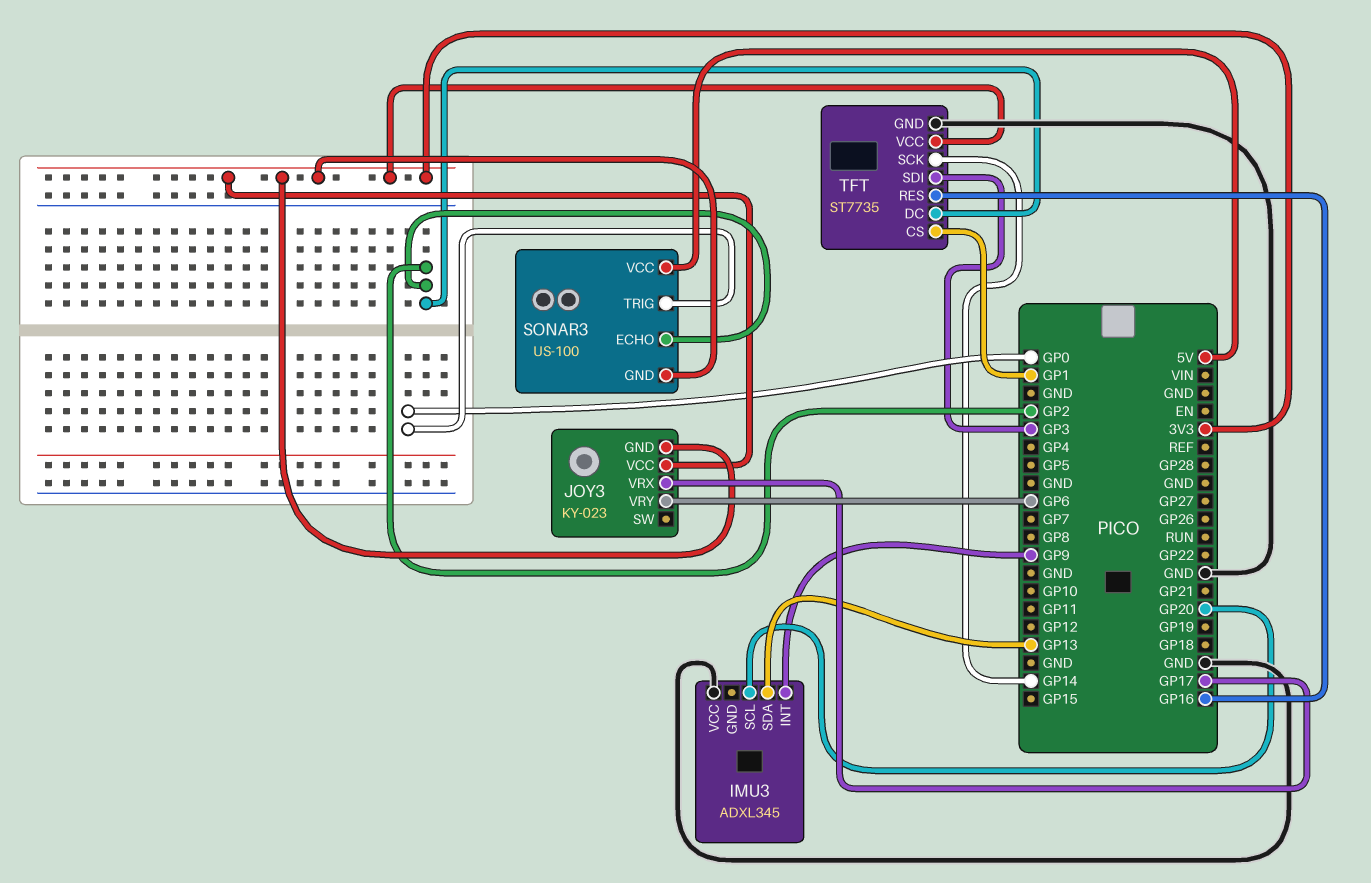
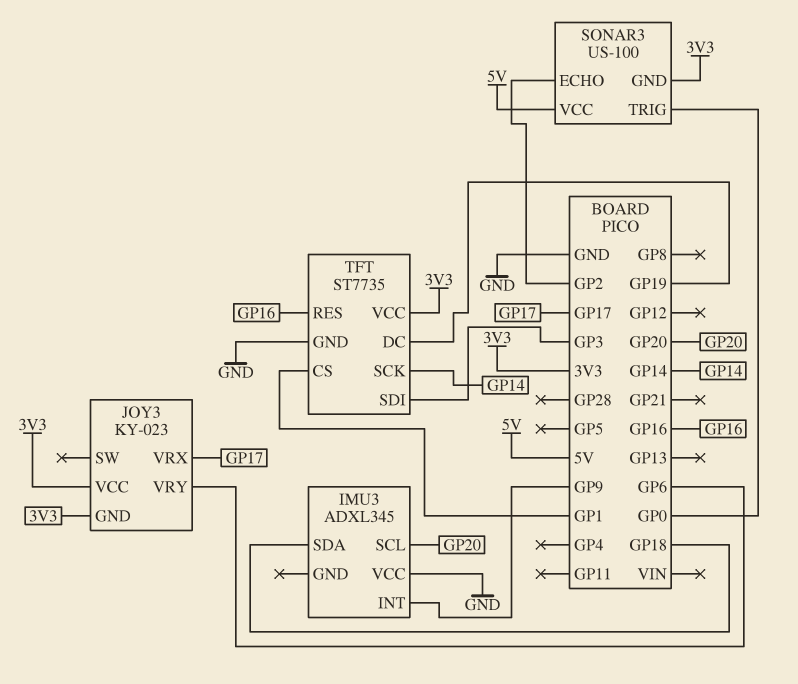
IMU3 pin SDA: GP13 -> GP18
TFT pin DC: GP2 -> GP19

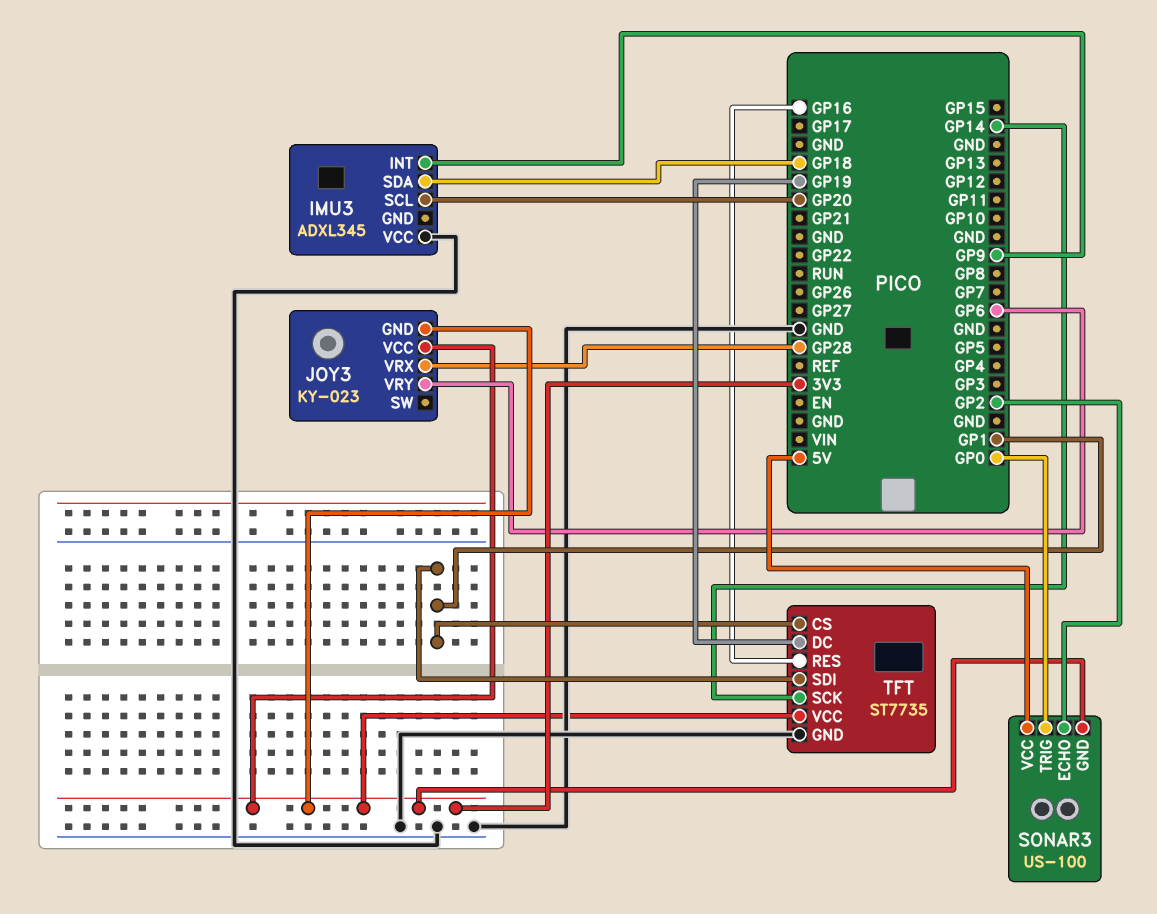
JOY3 pin VRX: GP17 -> GP28
TFT pin SDI: GP3 -> GP1

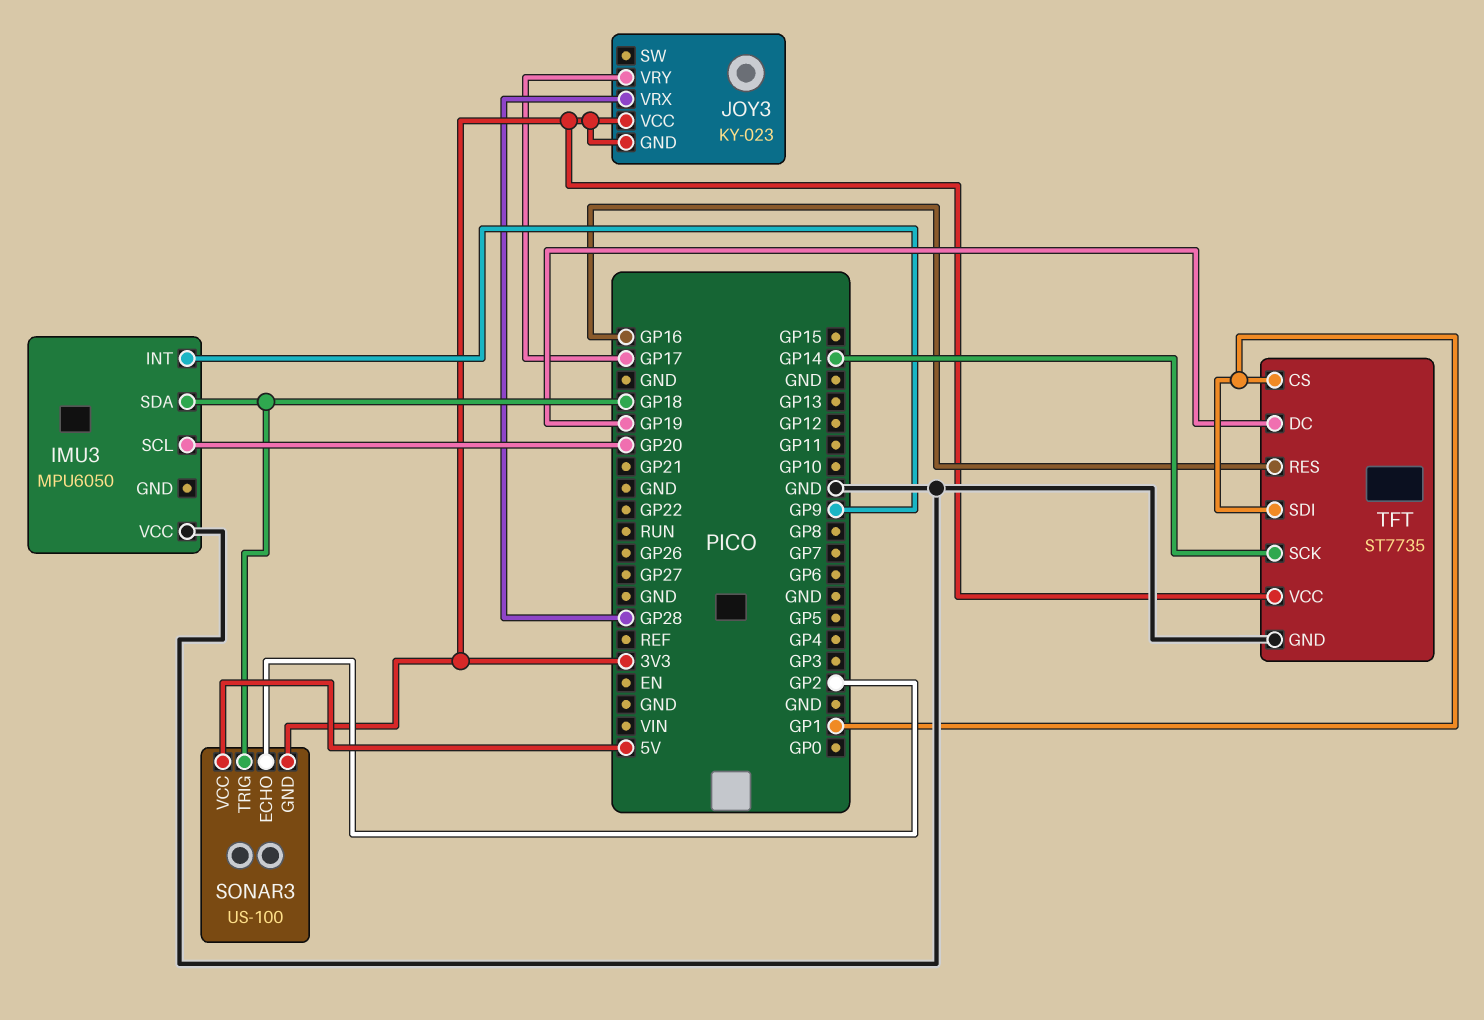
IMU3: ADXL345 -> MPU6050
JOY3 pin VRY: GP6 -> GP17
SONAR3 pin TRIG: GP0 -> GP18

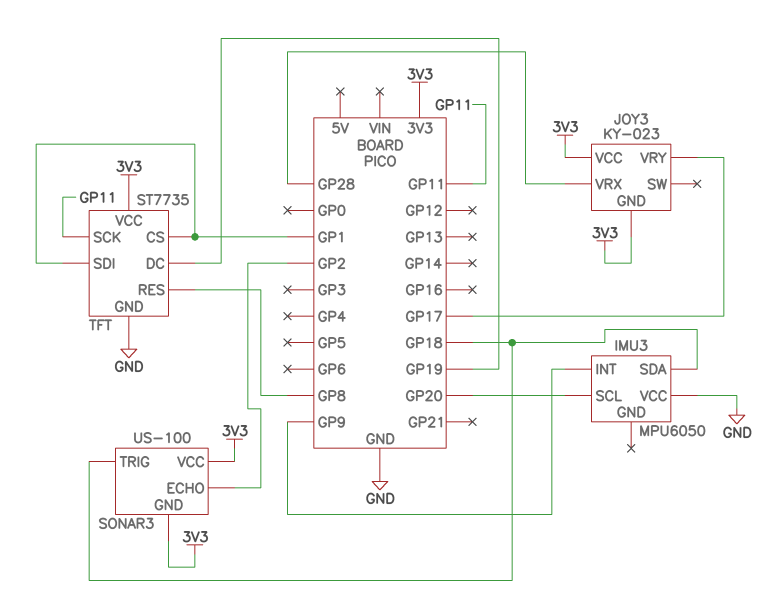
SONAR3 pin VCC: 5V -> 3V3
TFT pin RES: GP16 -> GP8
TFT pin SCK: GP14 -> GP11

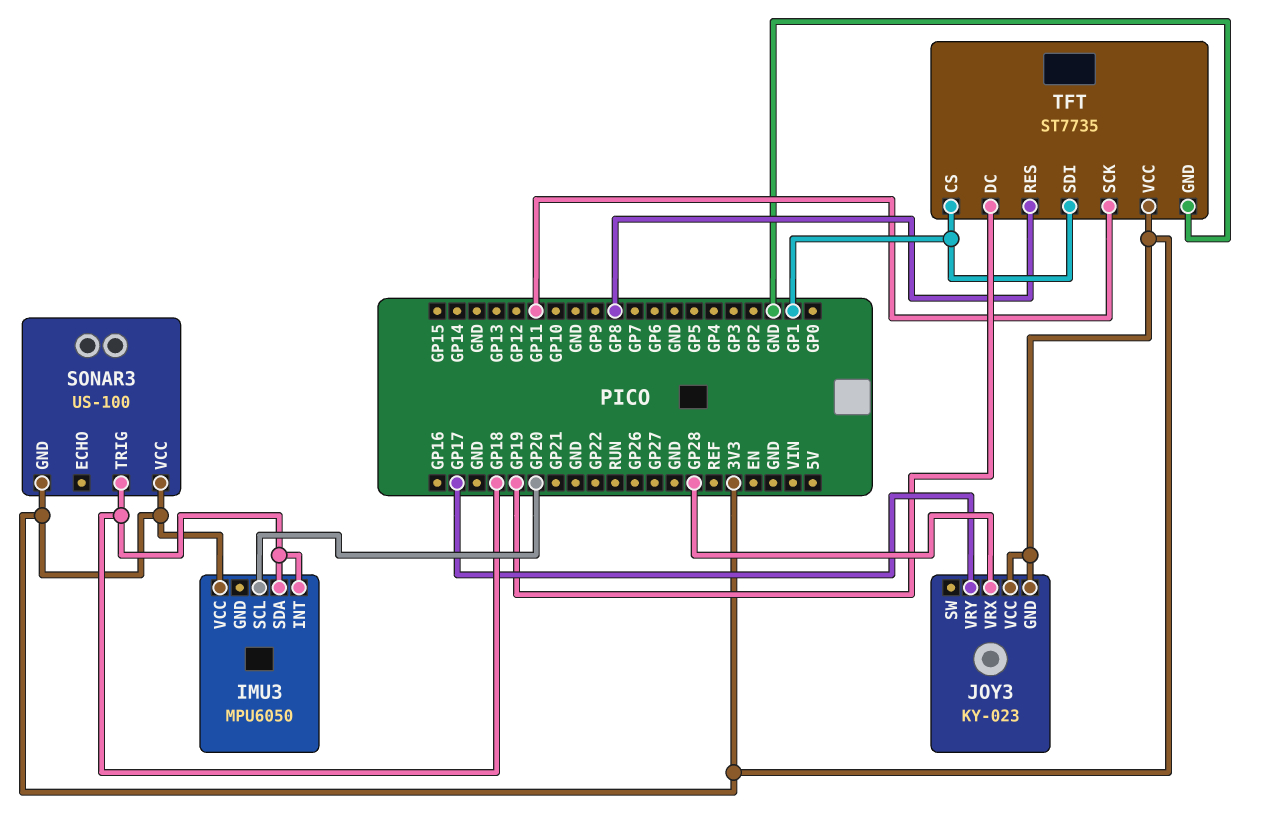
IMU3 pin INT: GP9 -> GP18
IMU3 pin VCC: GND -> 3V3
SONAR3 pin ECHO: GP2 -> none

